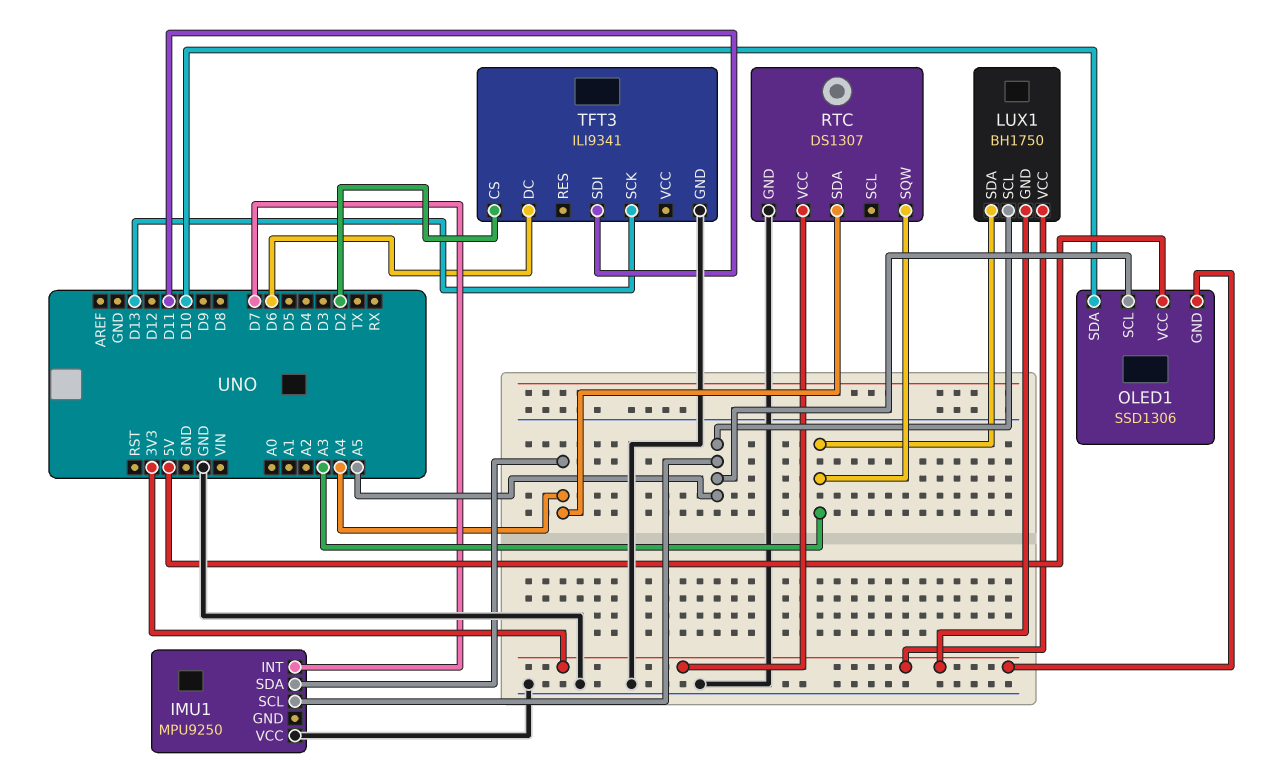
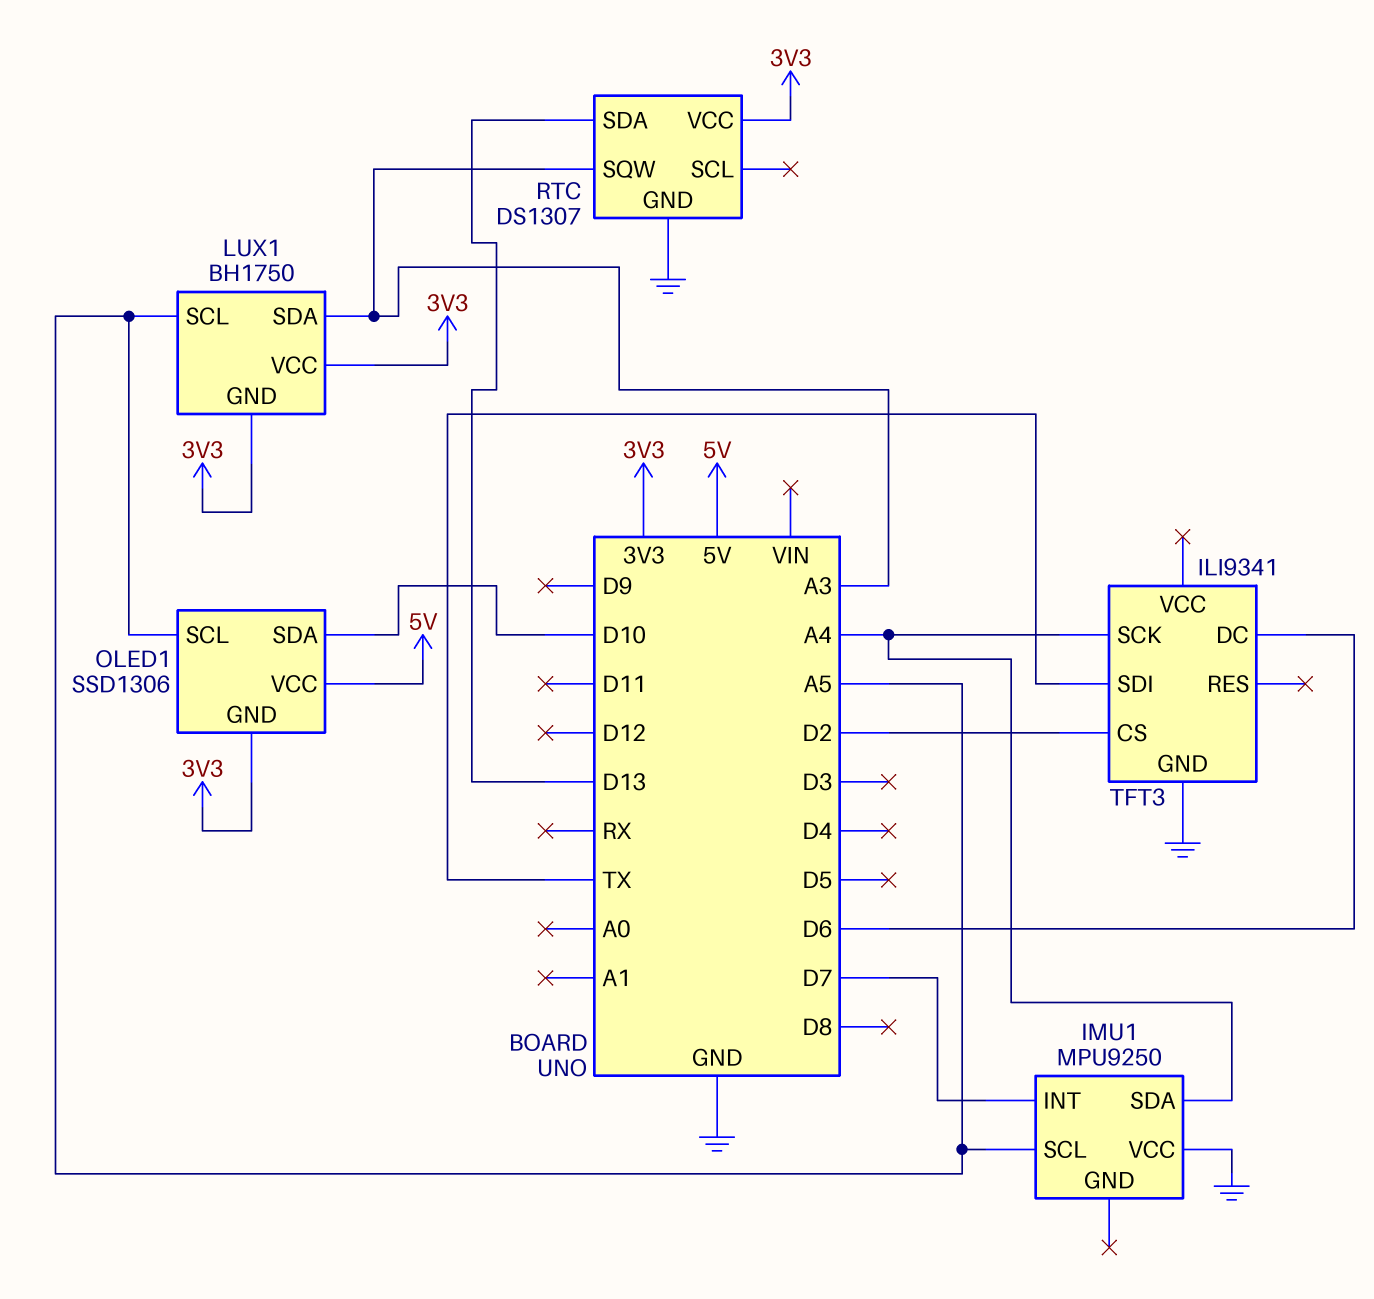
RTC pin SDA: A4 -> D13
TFT3 pin SCK: D13 -> A4
TFT3 pin SDI: D11 -> TX

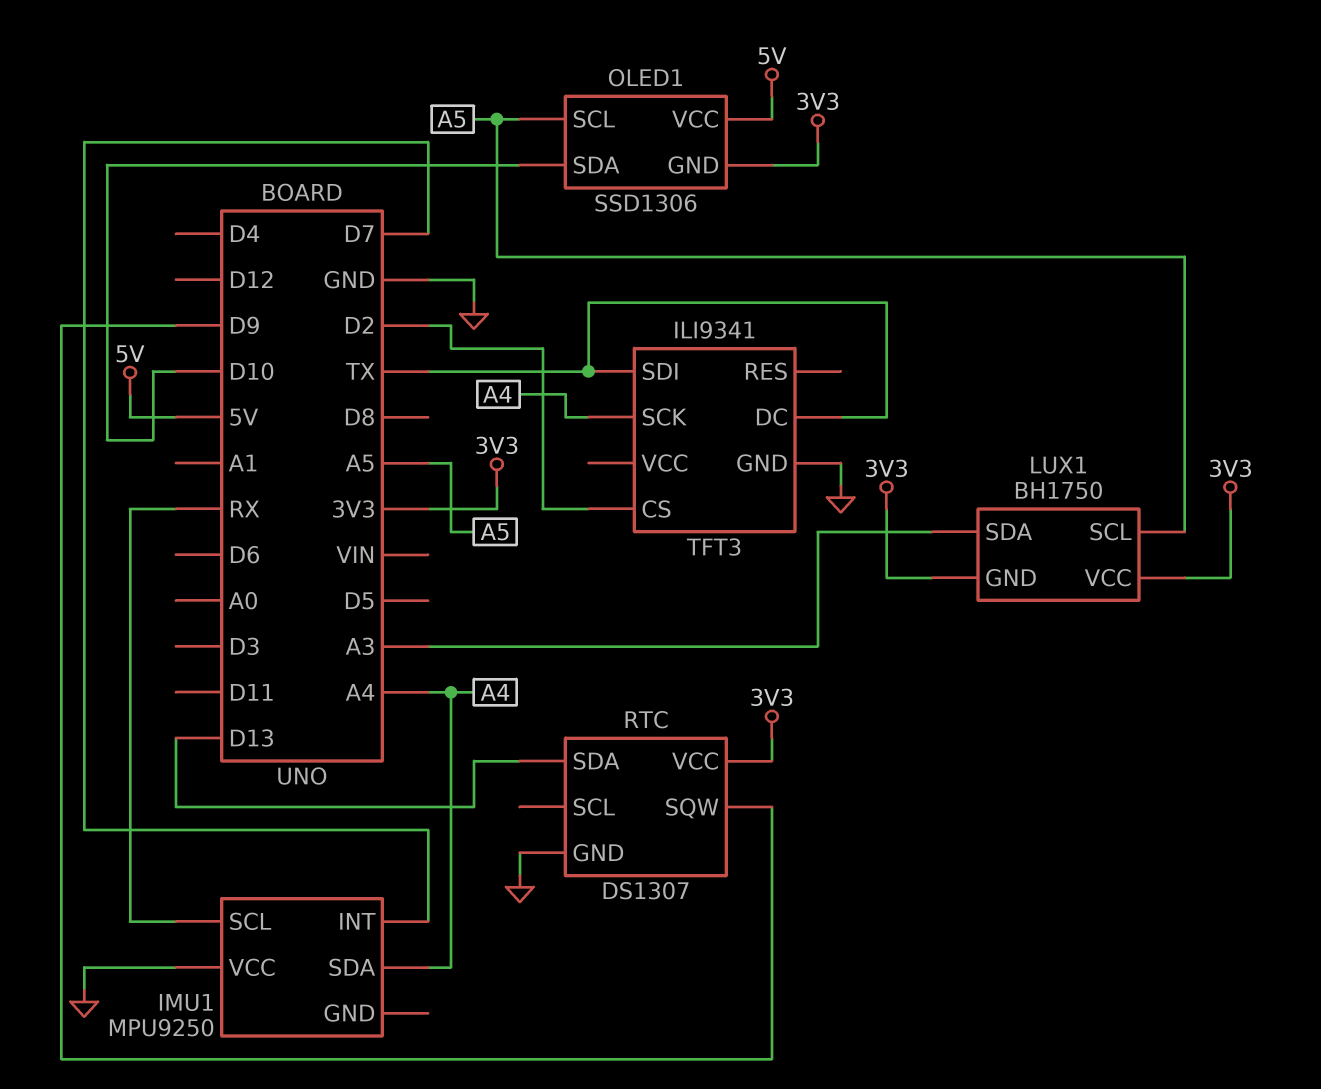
IMU1 pin SCL: A5 -> RX
RTC pin SQW: A3 -> D9
TFT3 pin DC: D6 -> TX

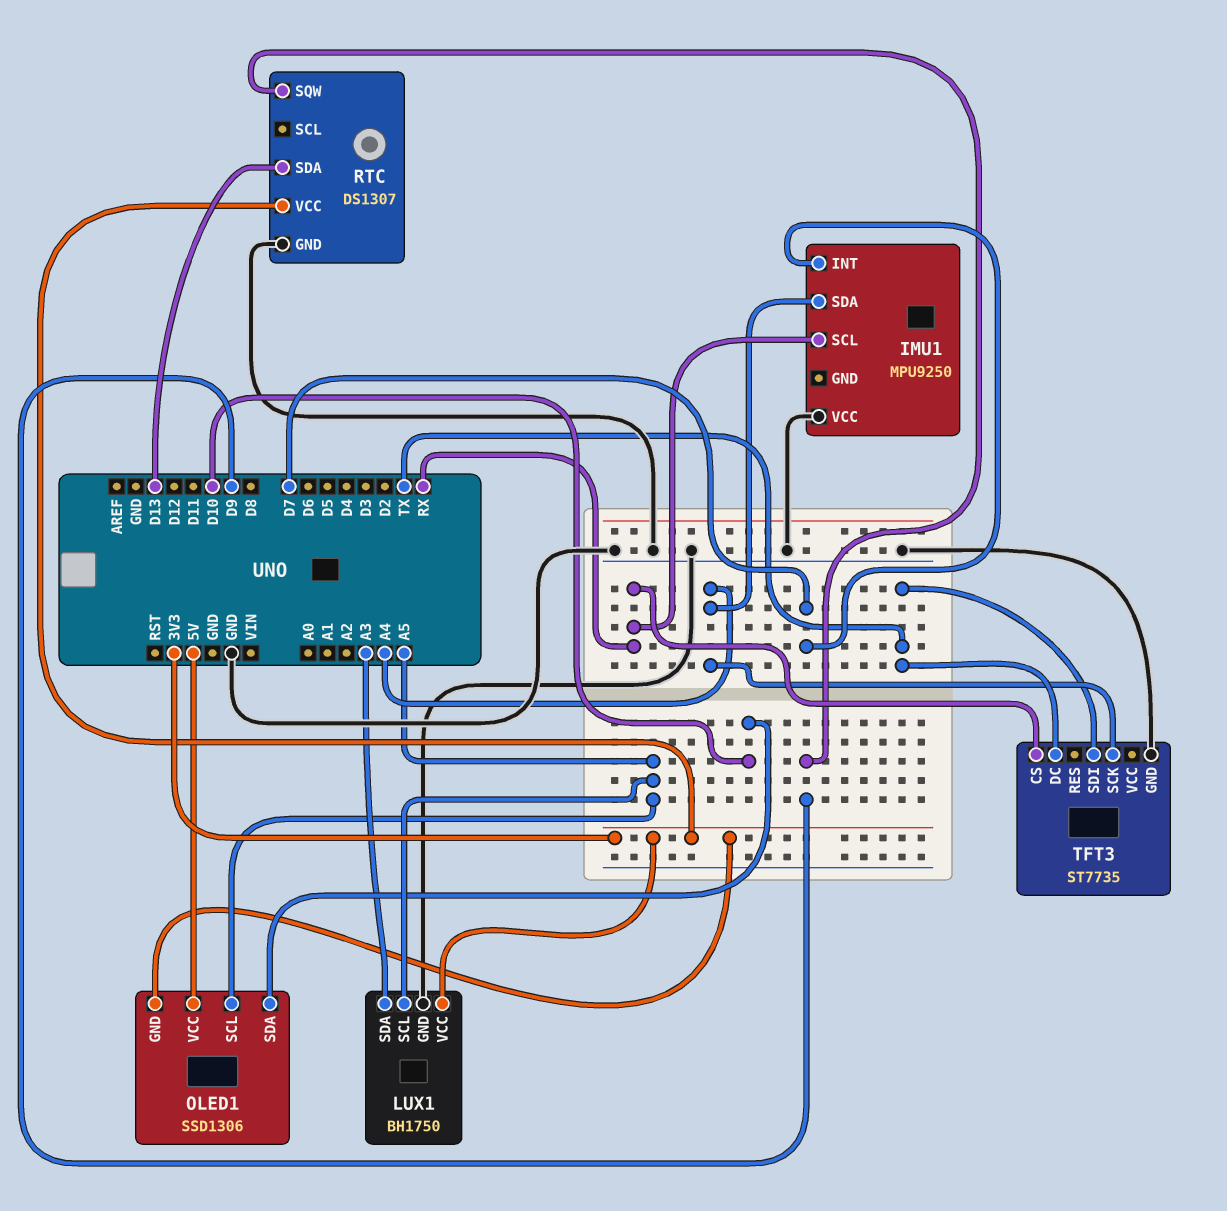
LUX1 pin GND: 3V3 -> GND
TFT3: ILI9341 -> ST7735
TFT3 pin CS: D2 -> RX

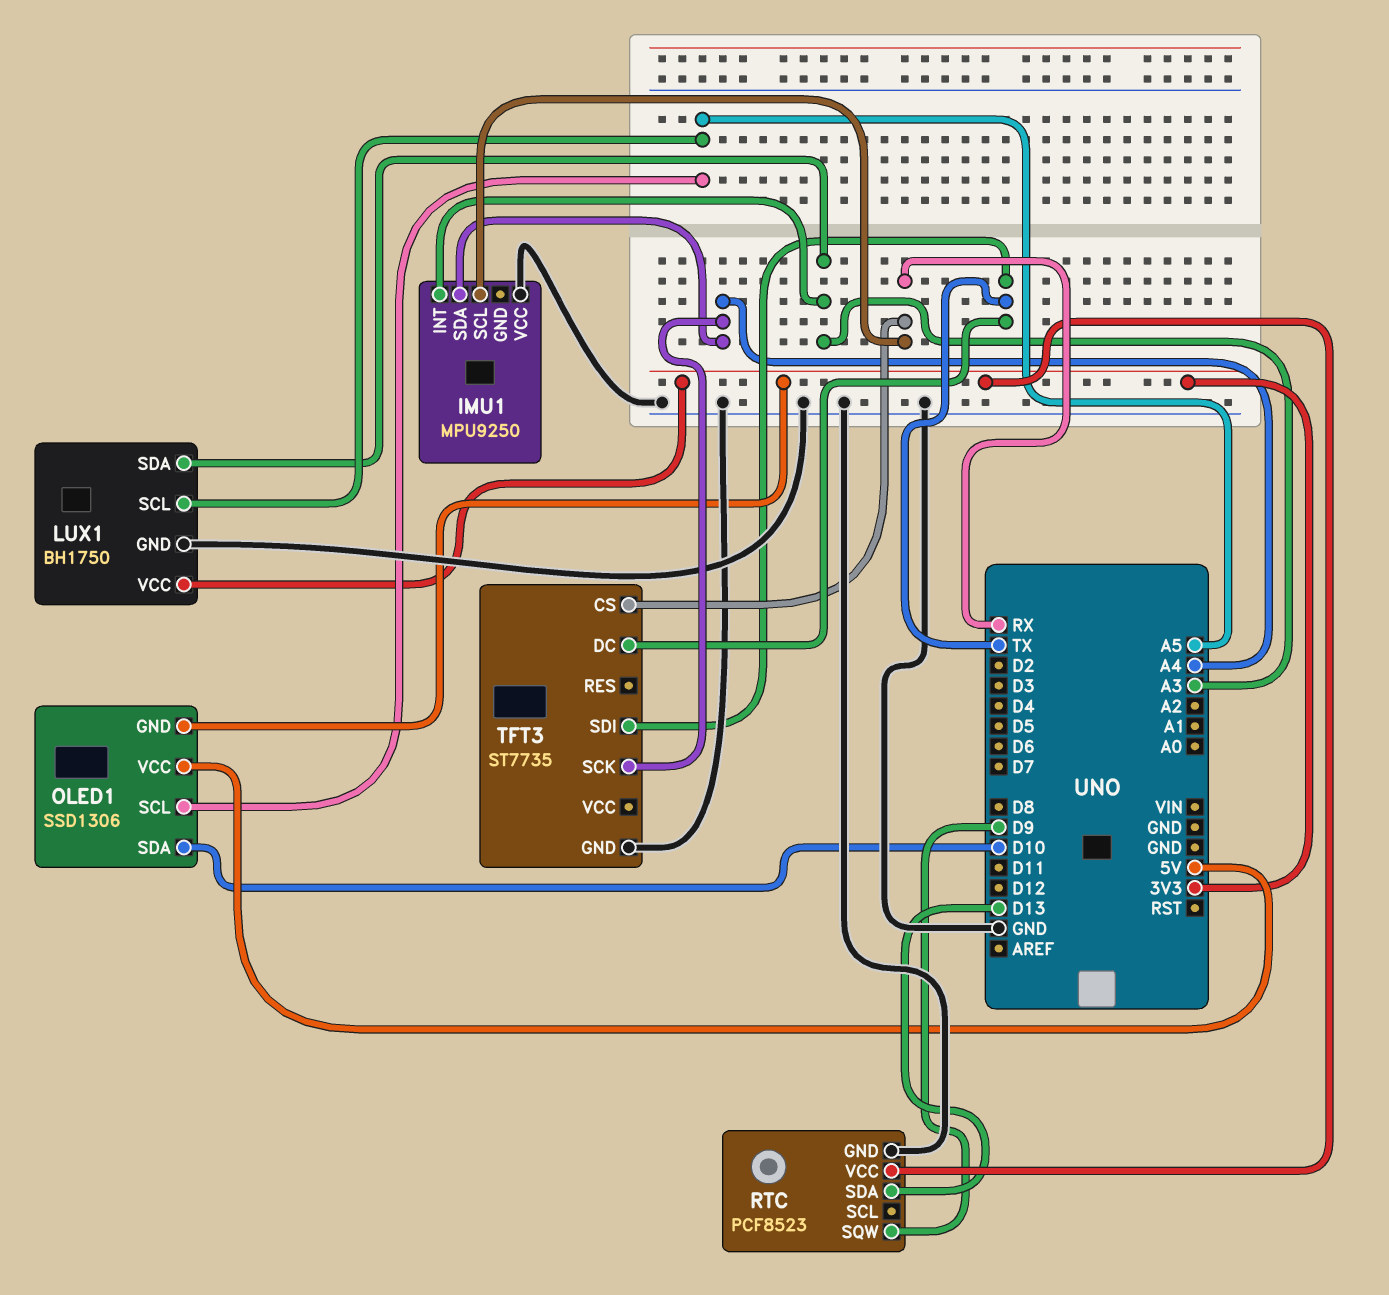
IMU1 pin INT: D7 -> A3
RTC: DS1307 -> PCF8523

